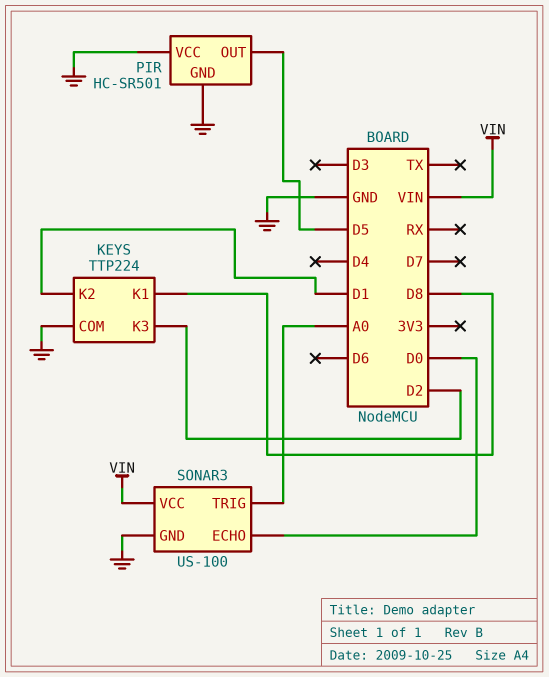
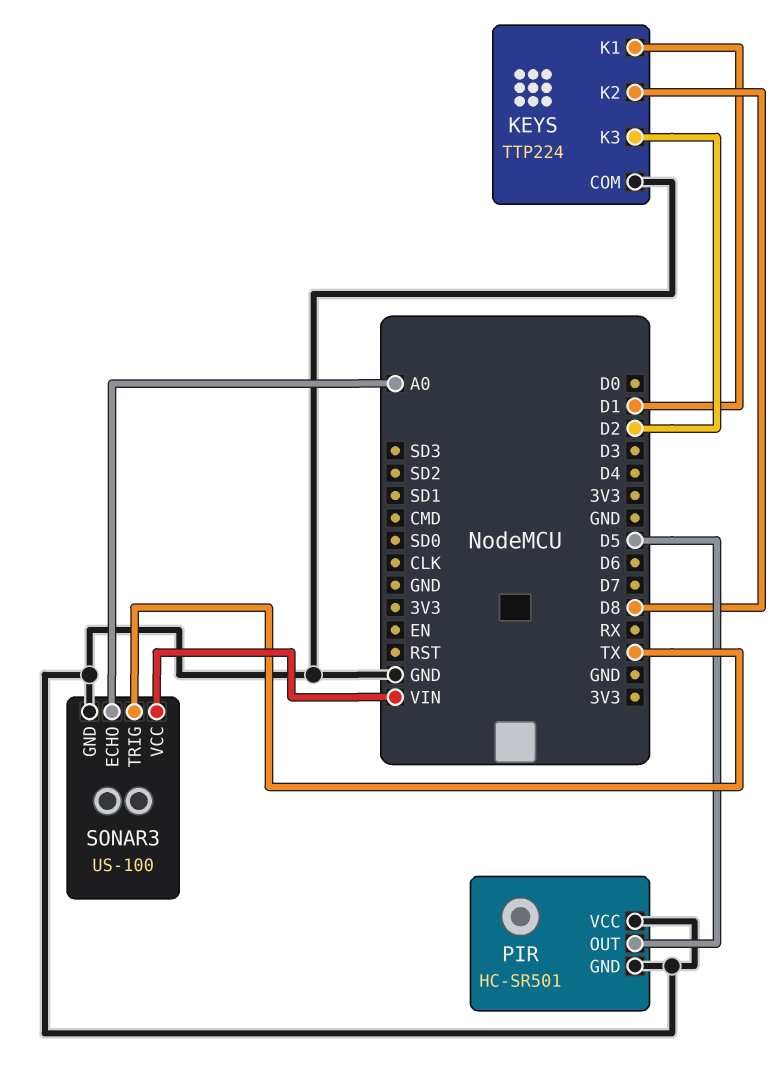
KEYS pin K1: D8 -> D1
KEYS pin K2: D1 -> D8
SONAR3 pin ECHO: D0 -> A0
SONAR3 pin TRIG: A0 -> TX

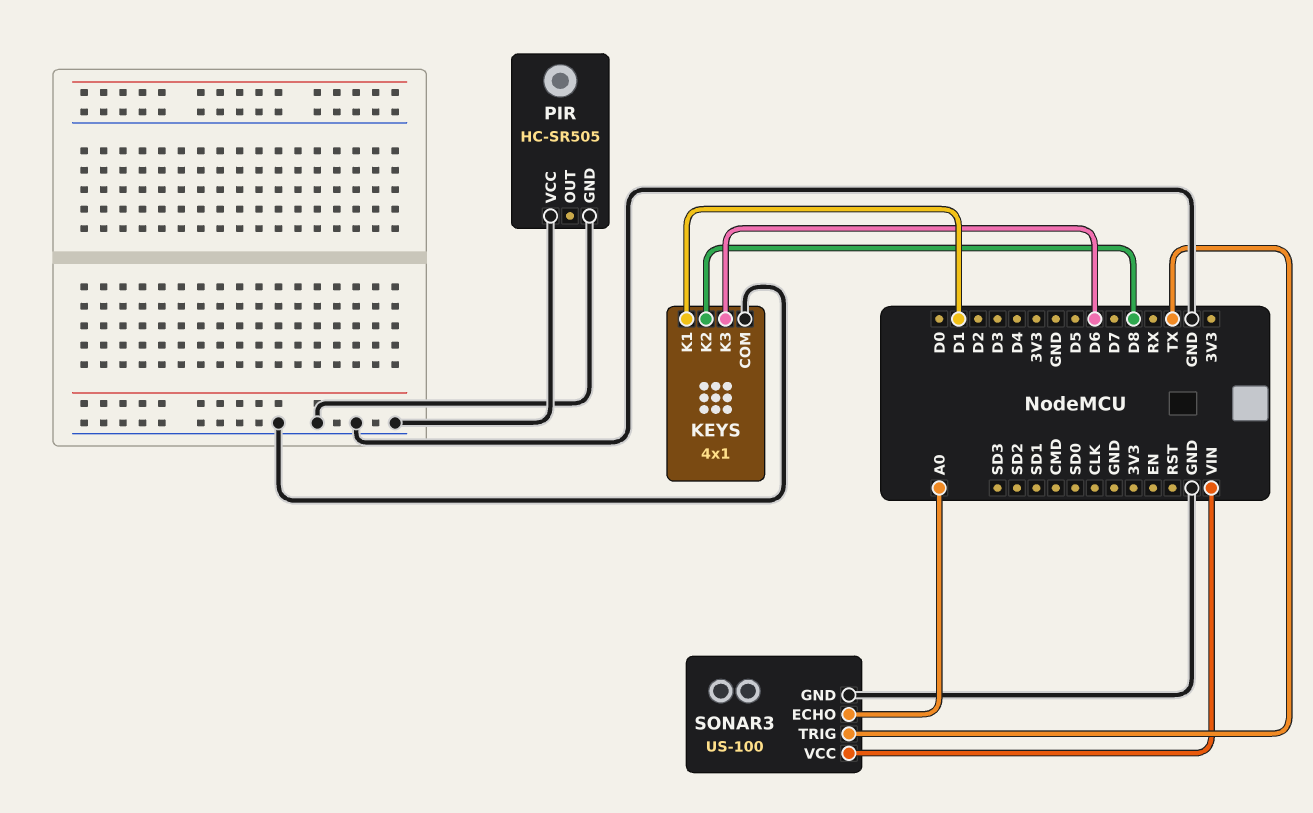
KEYS: TTP224 -> 4x1
KEYS pin K3: D2 -> D6
PIR: HC-SR501 -> HC-SR505
PIR pin OUT: D5 -> none

